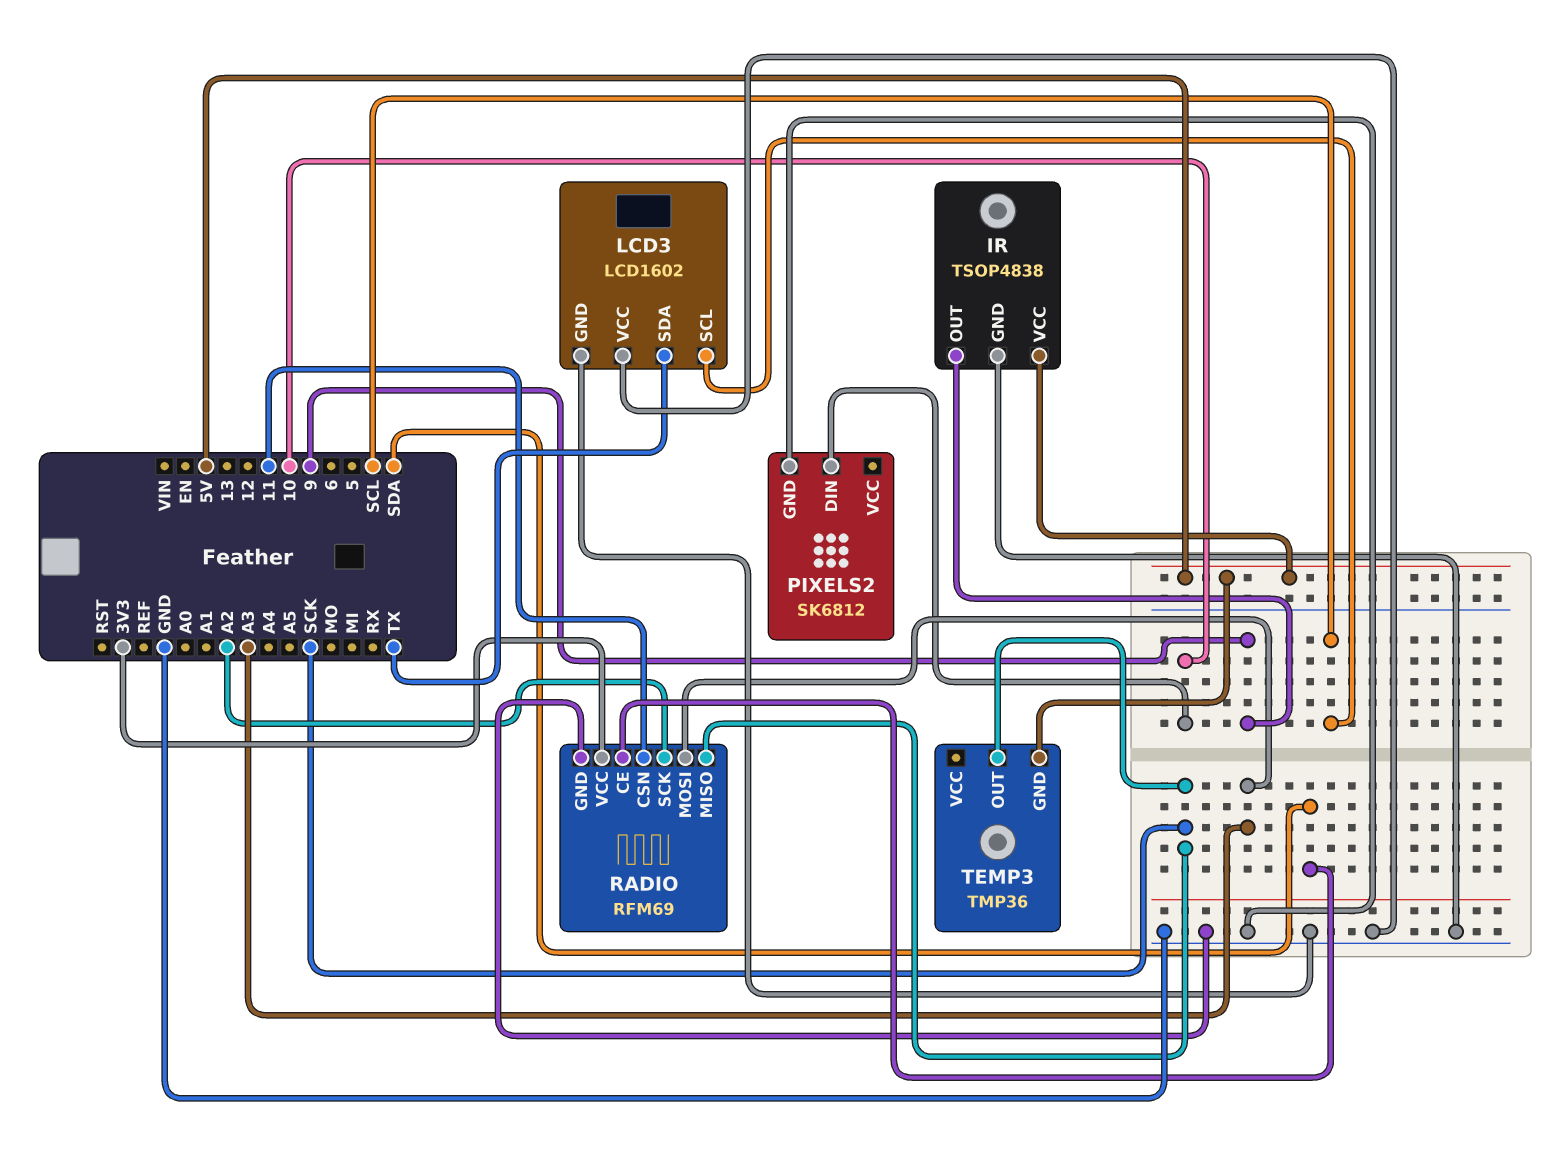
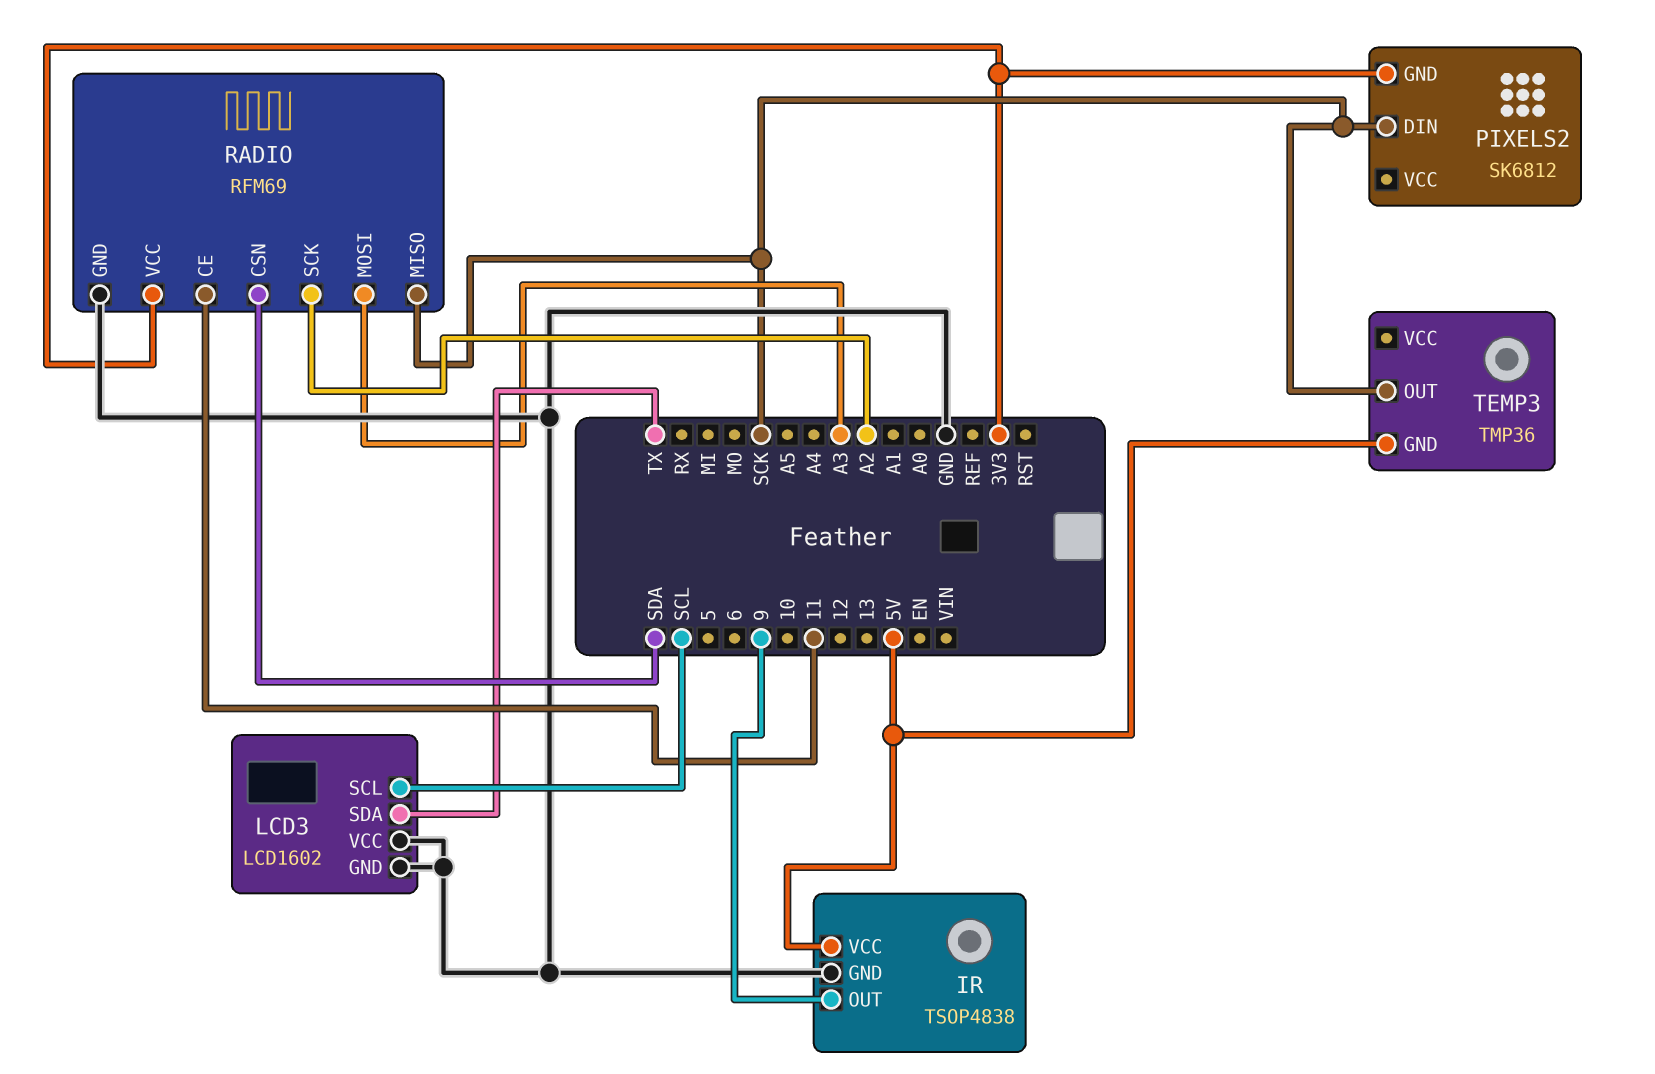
PIXELS2 pin DIN: 10 -> SCK
PIXELS2 pin GND: GND -> 3V3
RADIO pin CE: SDA -> 11
RADIO pin CSN: 11 -> SDA

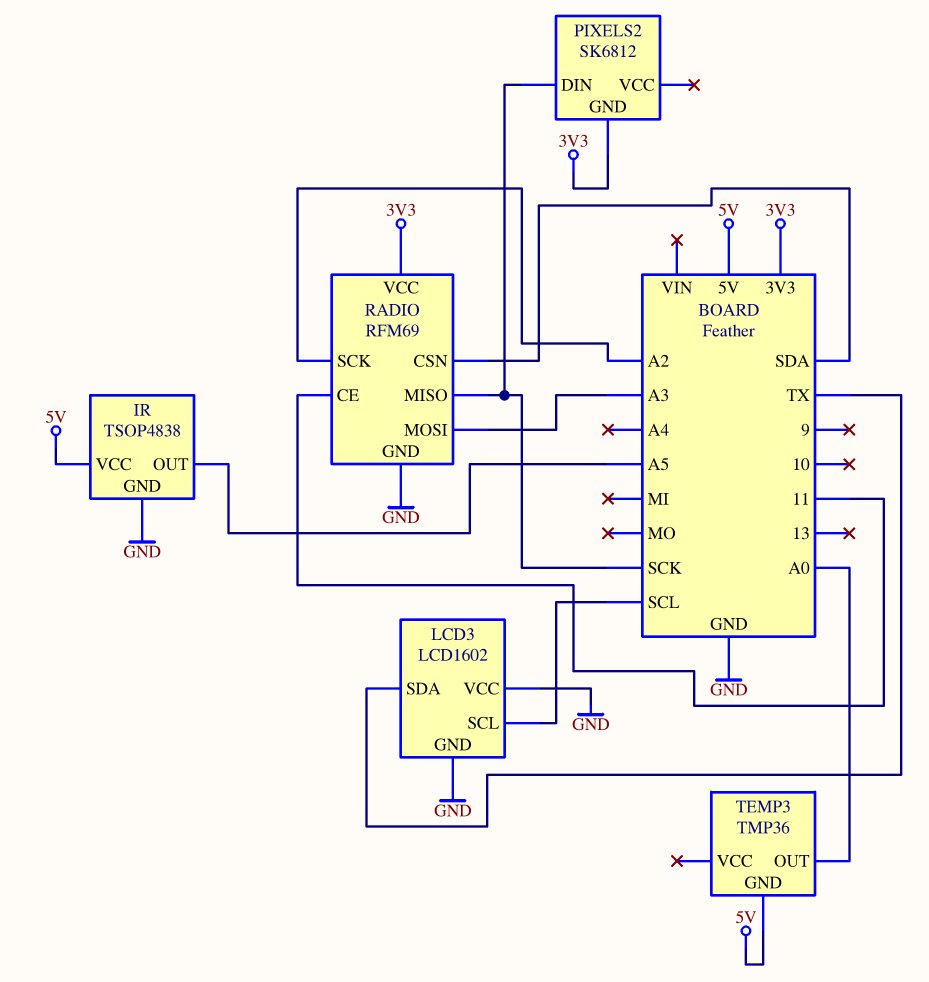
IR pin OUT: 9 -> A5
TEMP3 pin OUT: SCK -> A0

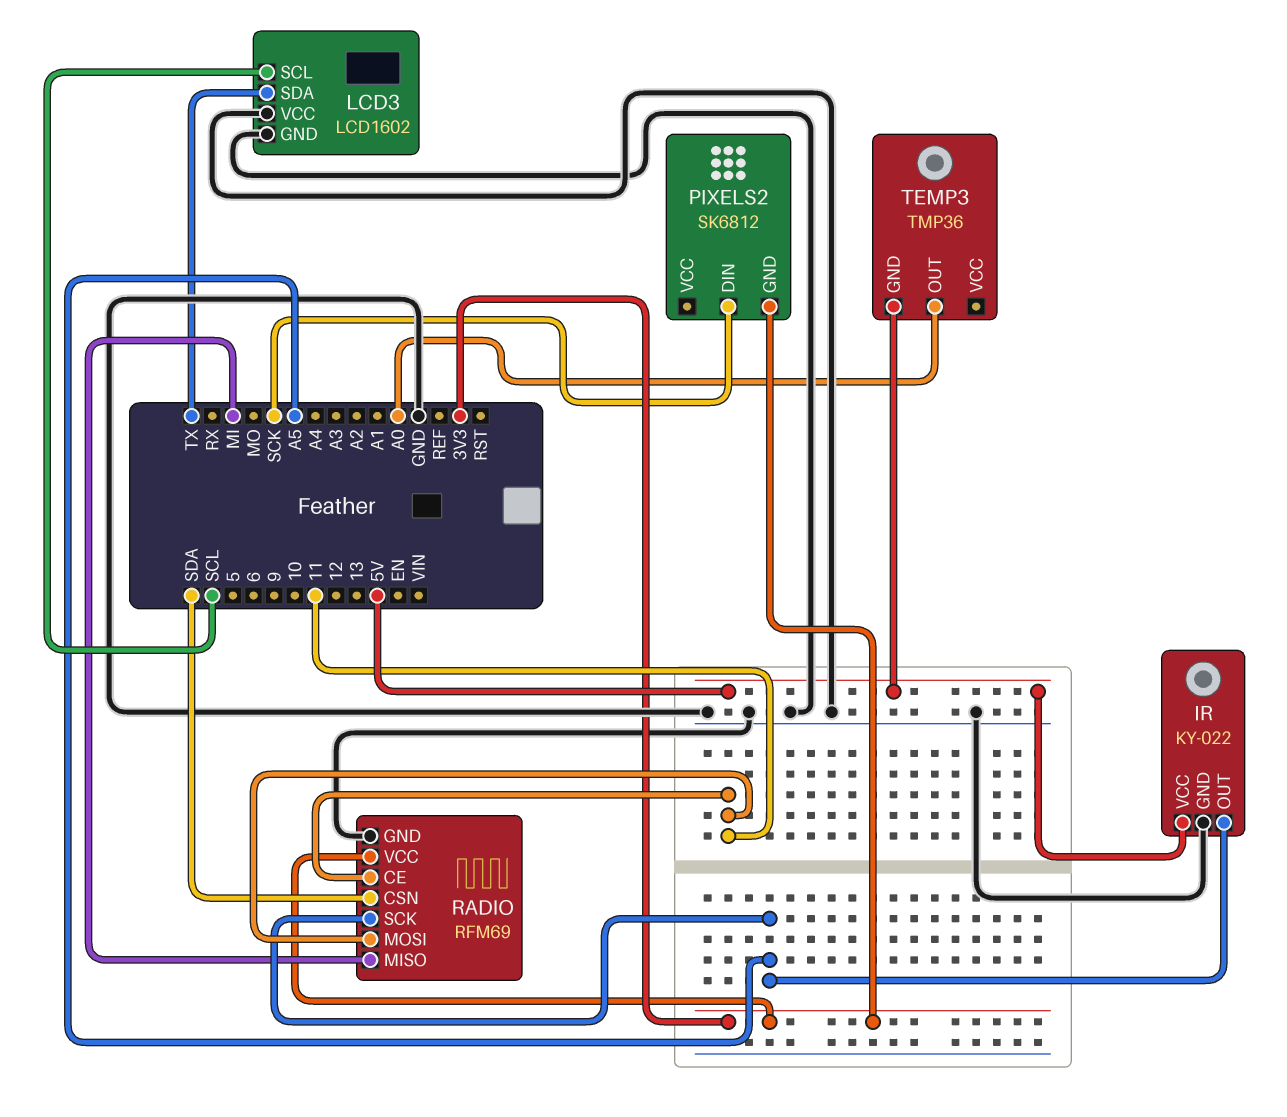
IR: TSOP4838 -> KY-022
RADIO pin MISO: SCK -> MI
RADIO pin MOSI: A3 -> 11
RADIO pin SCK: A2 -> A5

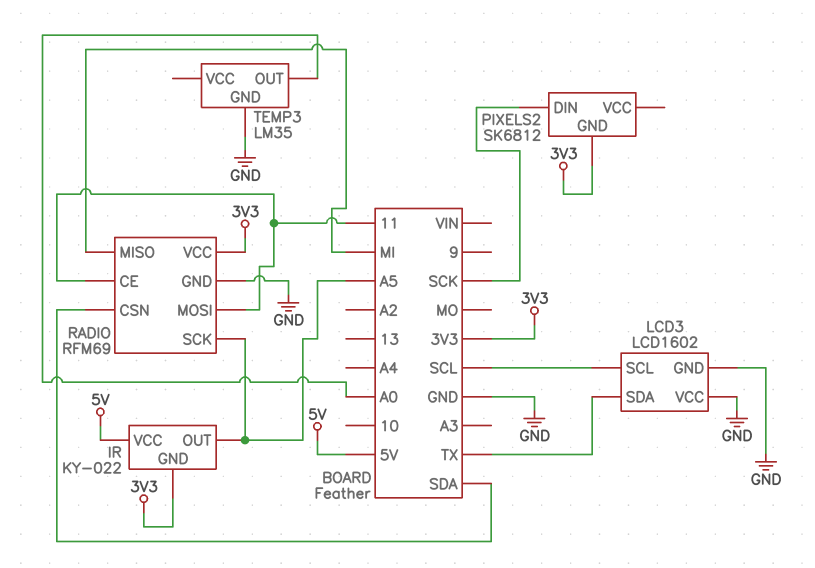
IR pin GND: GND -> 3V3
TEMP3: TMP36 -> LM35
TEMP3 pin GND: 5V -> GND

